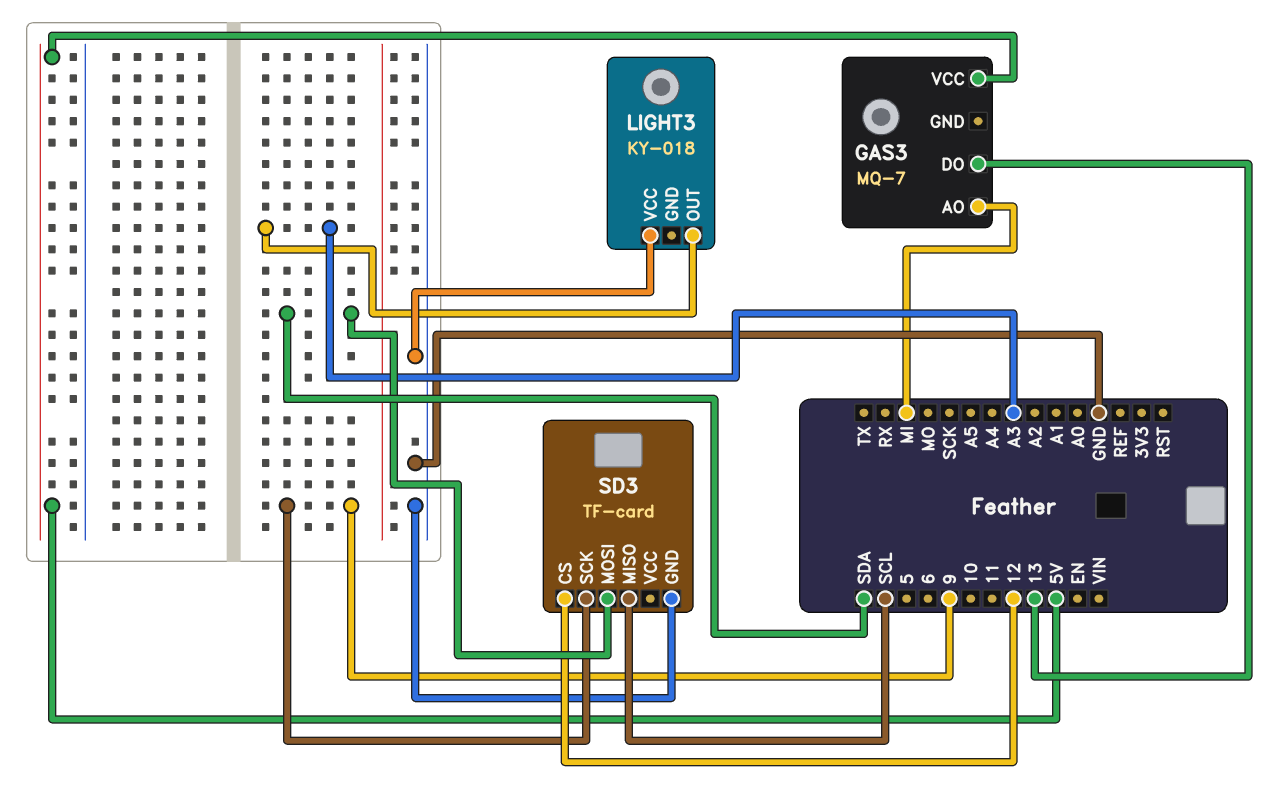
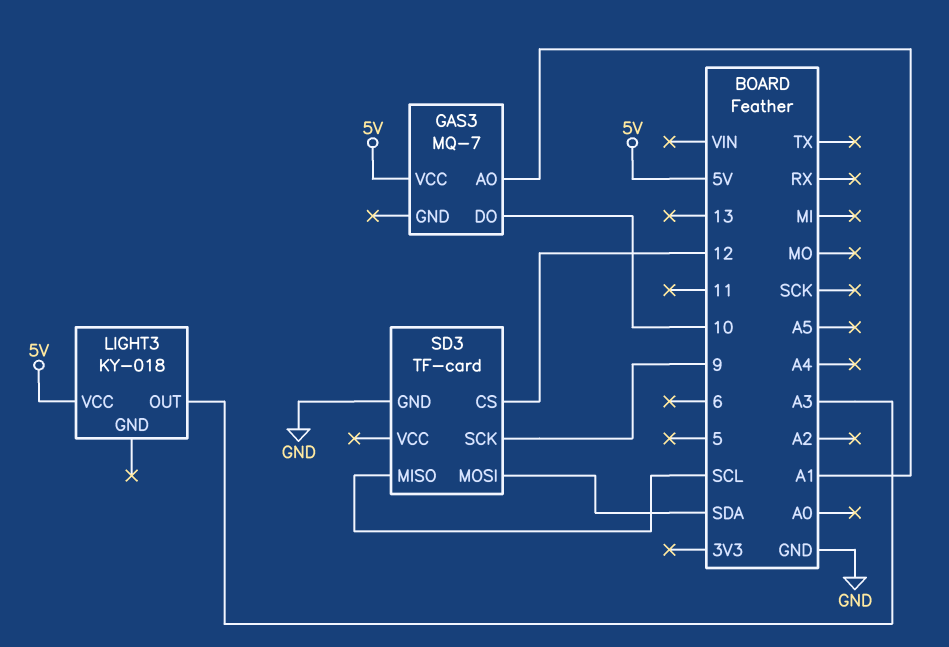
GAS3 pin AO: MI -> A1
GAS3 pin DO: 13 -> 10
LIGHT3 pin VCC: GND -> 5V

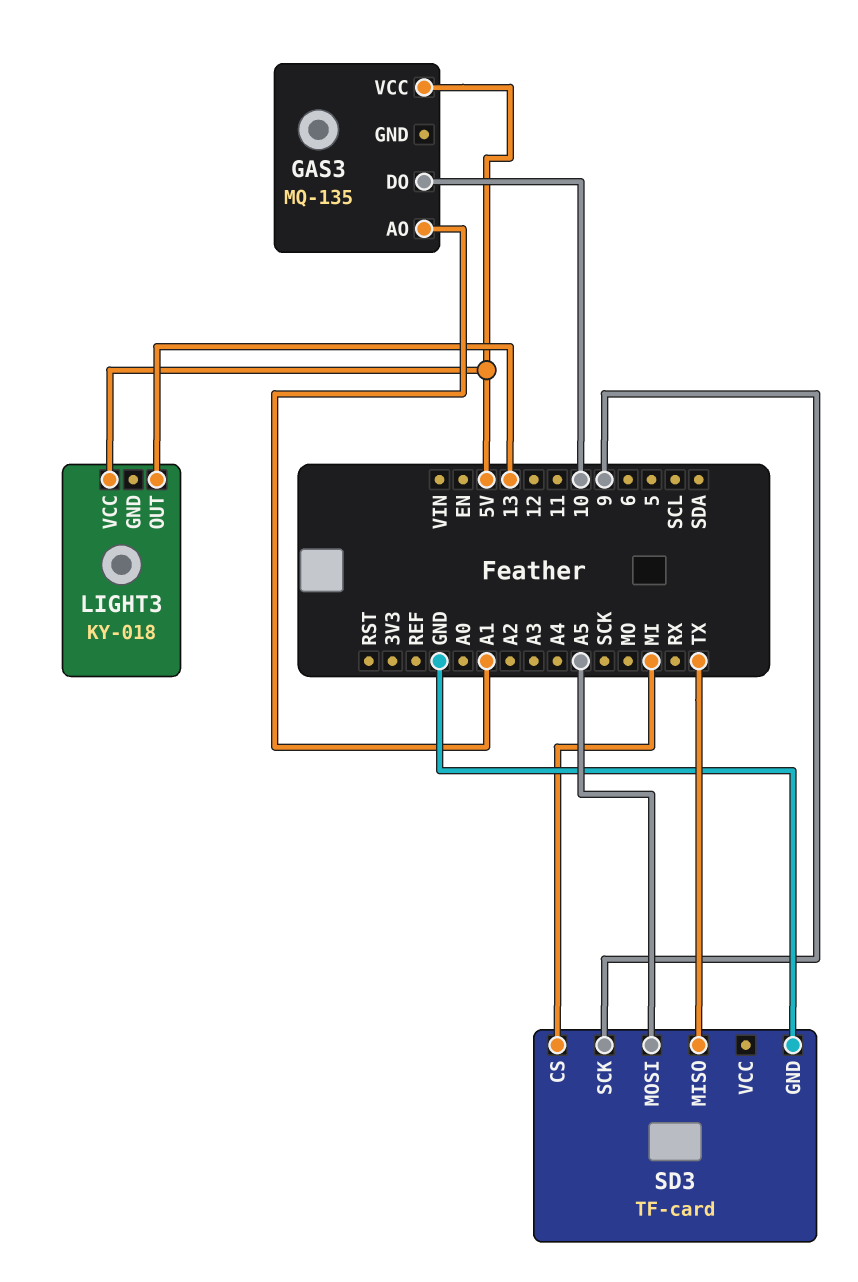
GAS3: MQ-7 -> MQ-135
LIGHT3 pin OUT: A3 -> 13
SD3 pin CS: 12 -> MI
SD3 pin MISO: SCL -> TX
SD3 pin MOSI: SDA -> A5

